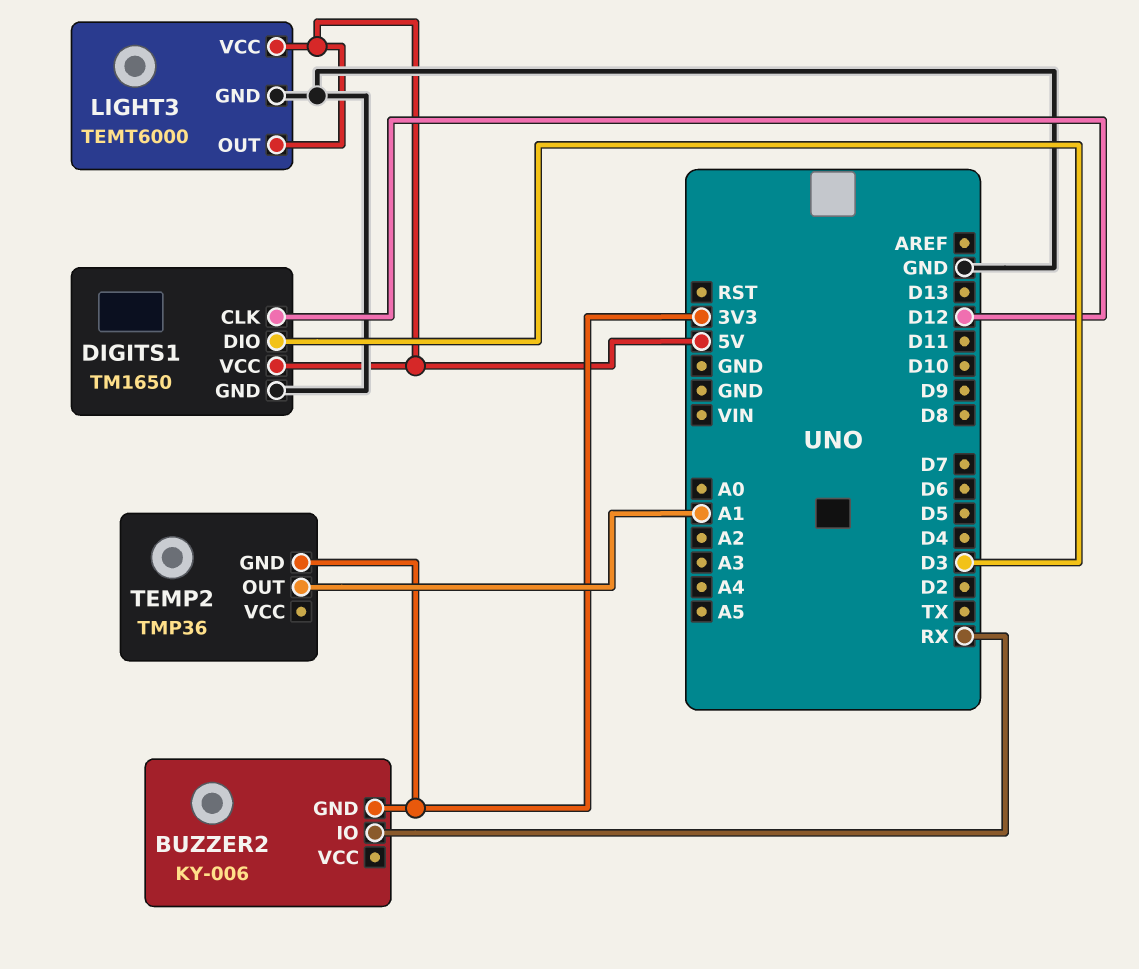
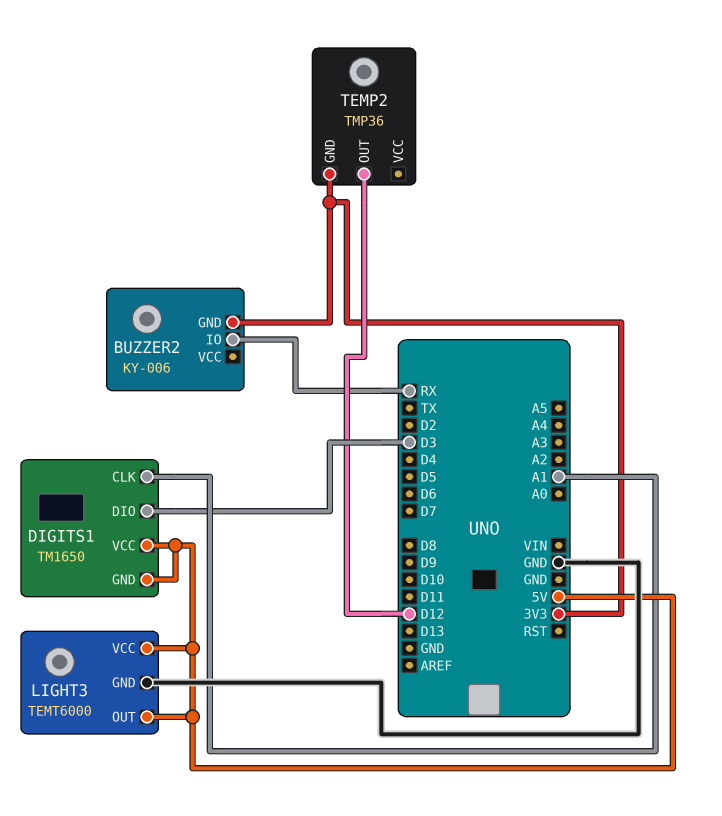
DIGITS1 pin CLK: D12 -> A1
DIGITS1 pin GND: GND -> 5V
TEMP2 pin OUT: A1 -> D12

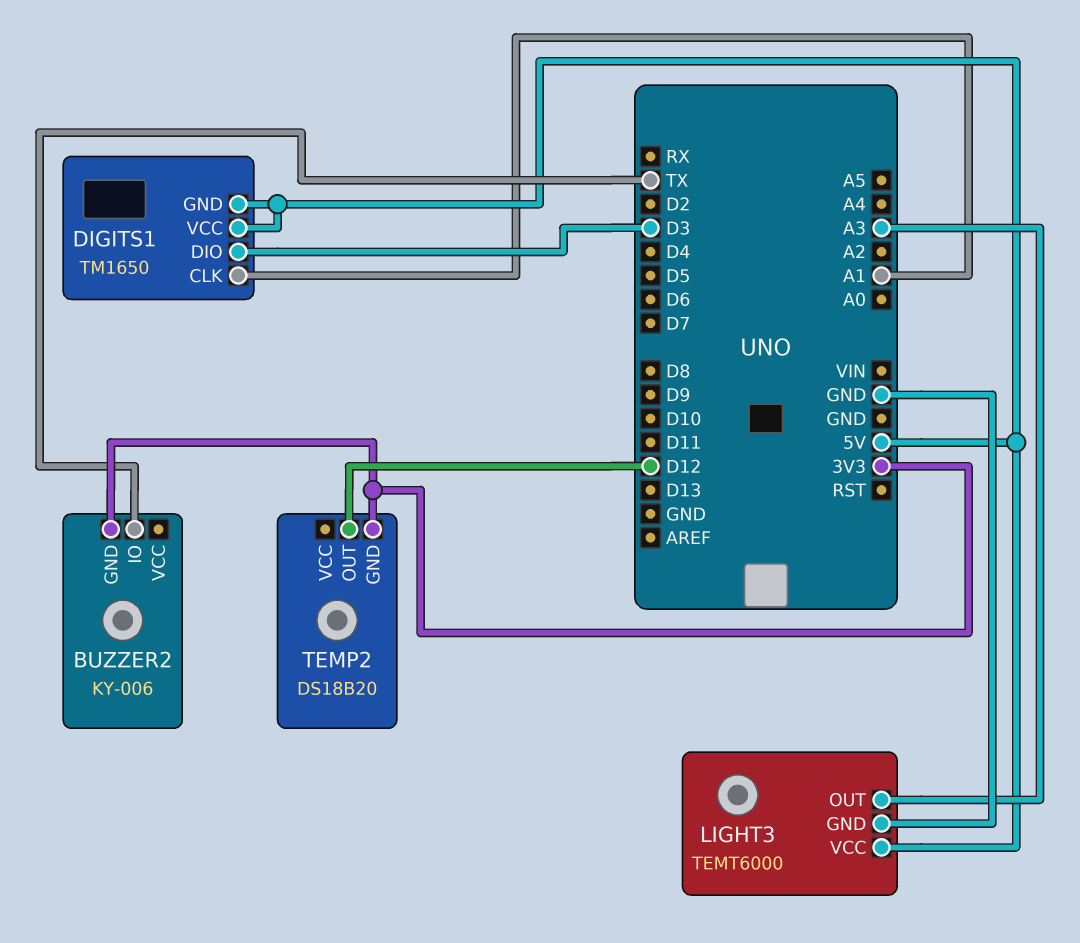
BUZZER2 pin IO: RX -> TX
LIGHT3 pin OUT: 5V -> A3
TEMP2: TMP36 -> DS18B20

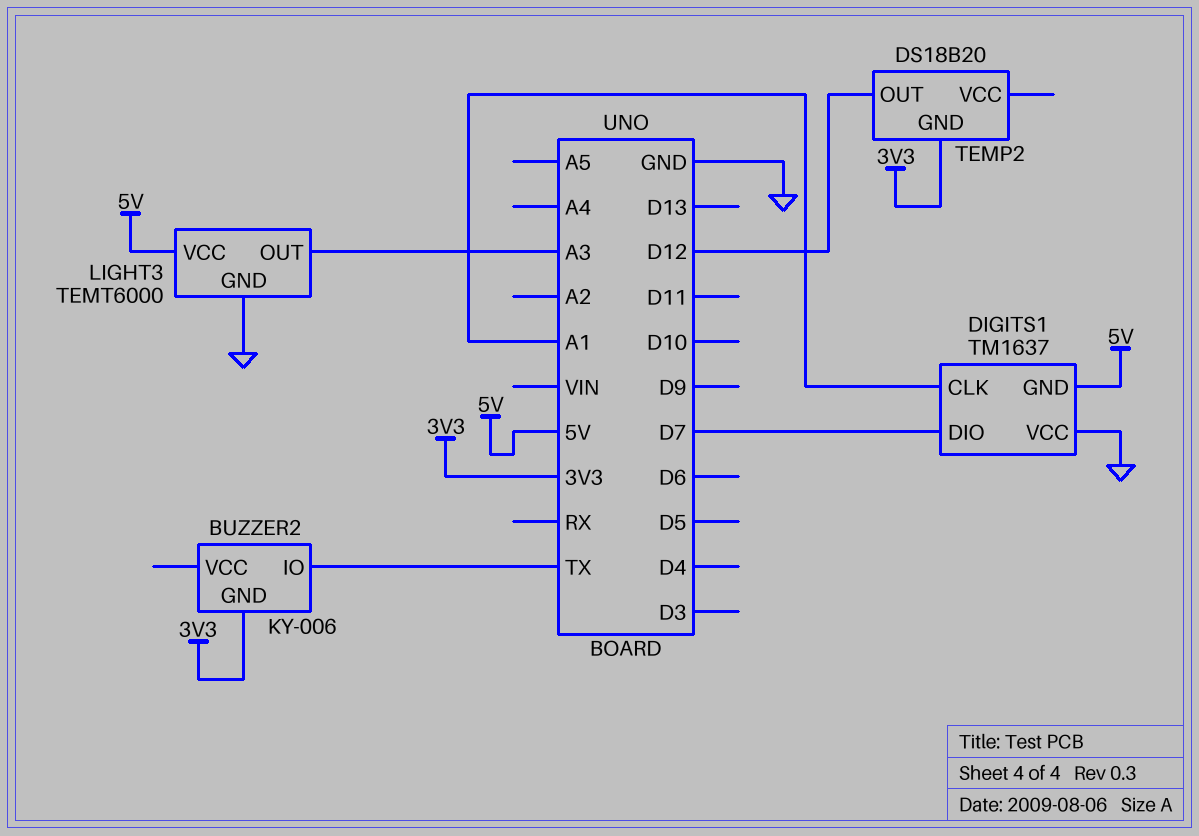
DIGITS1: TM1650 -> TM1637
DIGITS1 pin DIO: D3 -> D7
DIGITS1 pin VCC: 5V -> GND

